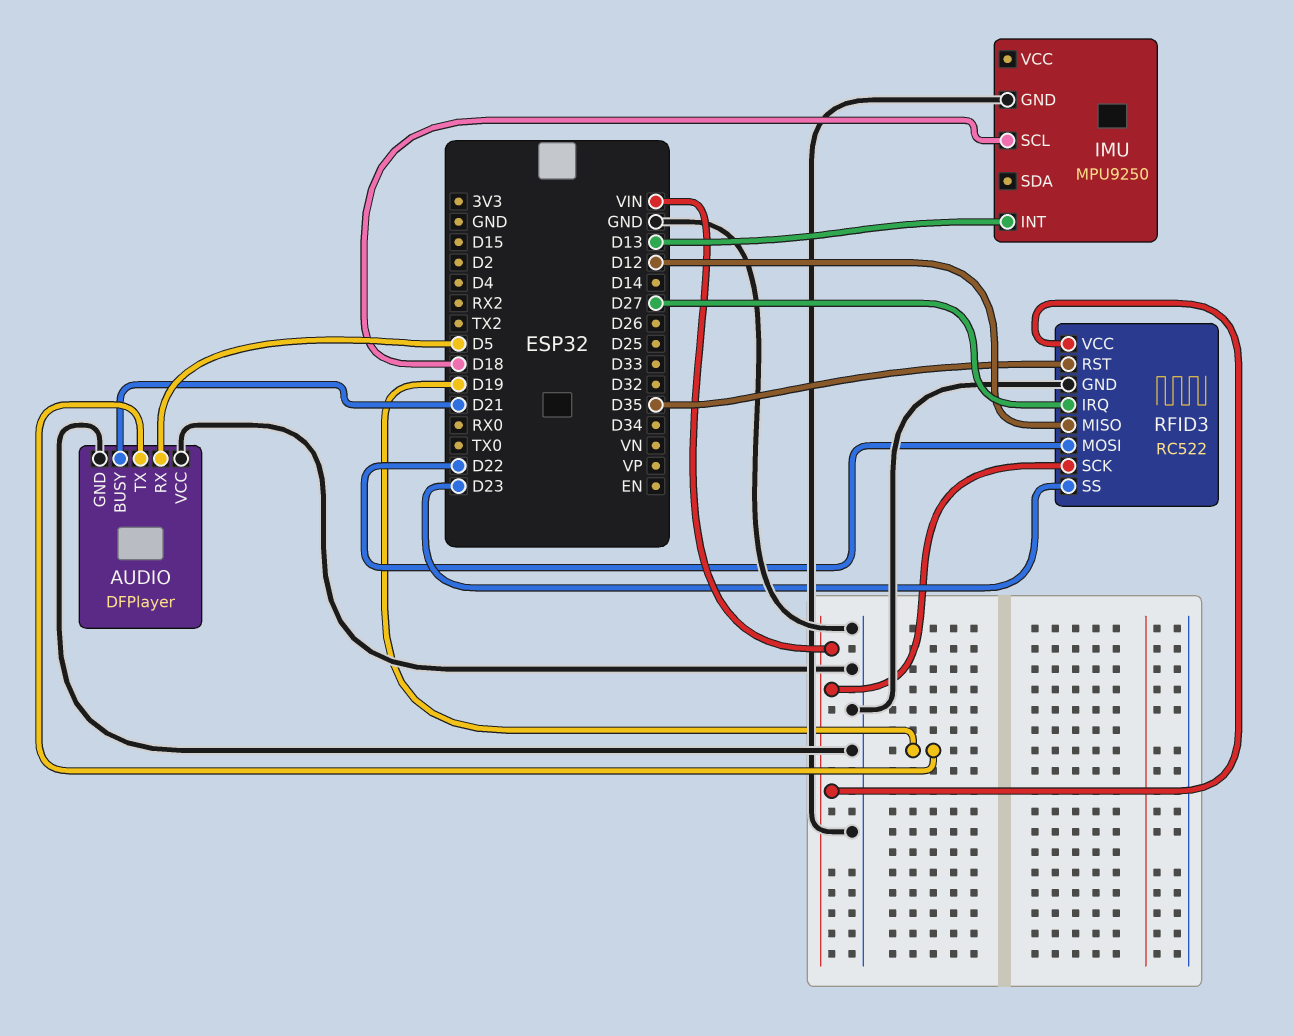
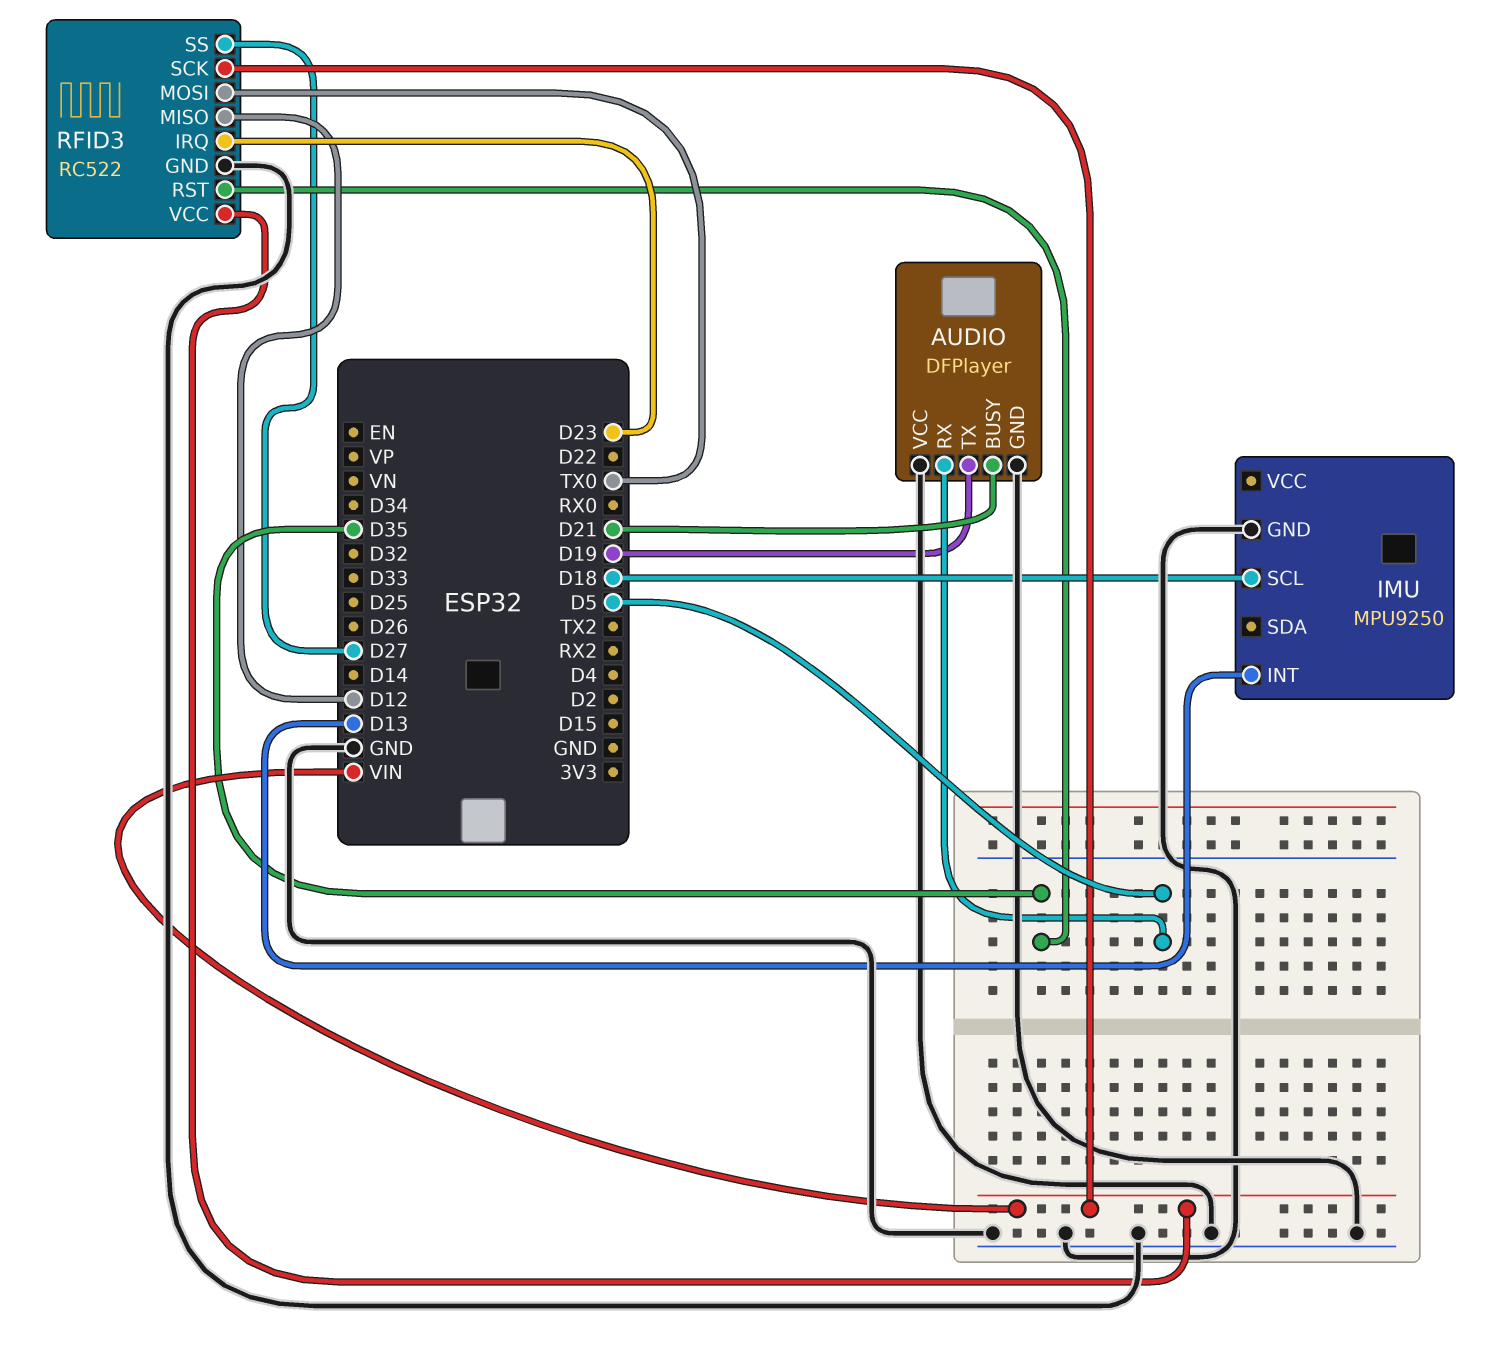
RFID3 pin IRQ: D27 -> D23
RFID3 pin MOSI: D22 -> TX0
RFID3 pin SS: D23 -> D27

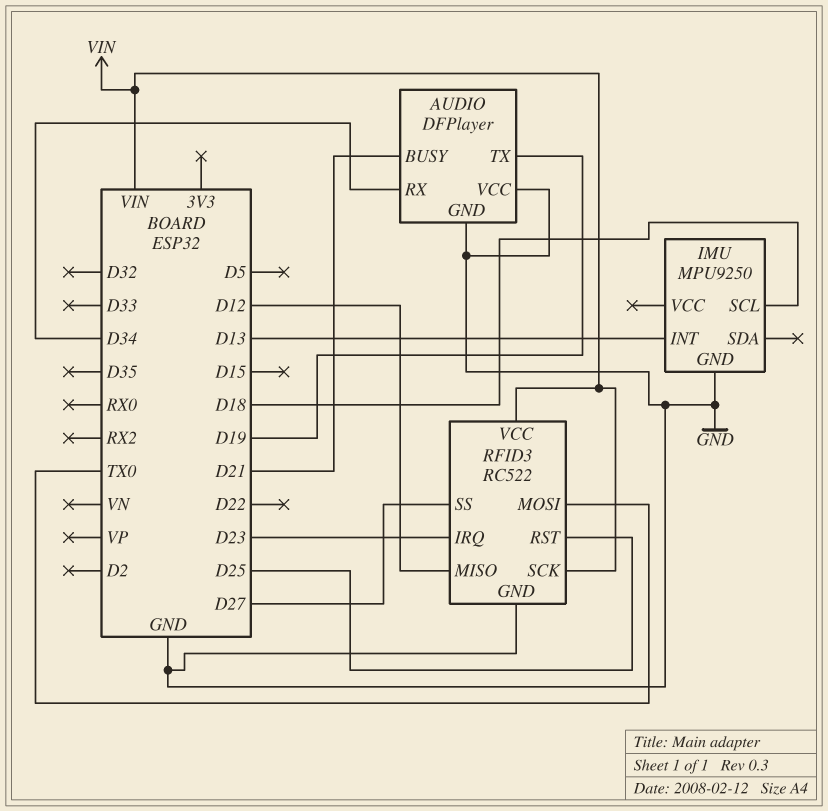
AUDIO pin RX: D5 -> D34
RFID3 pin RST: D35 -> D25

